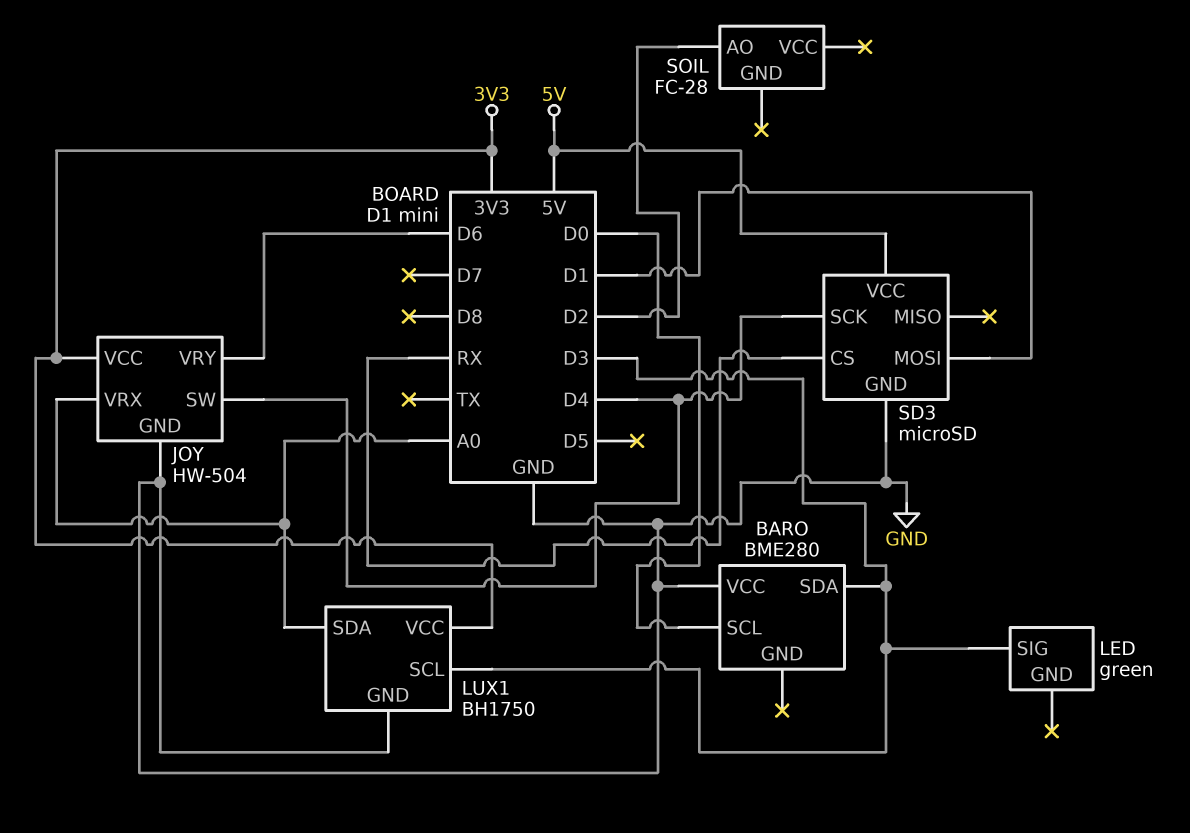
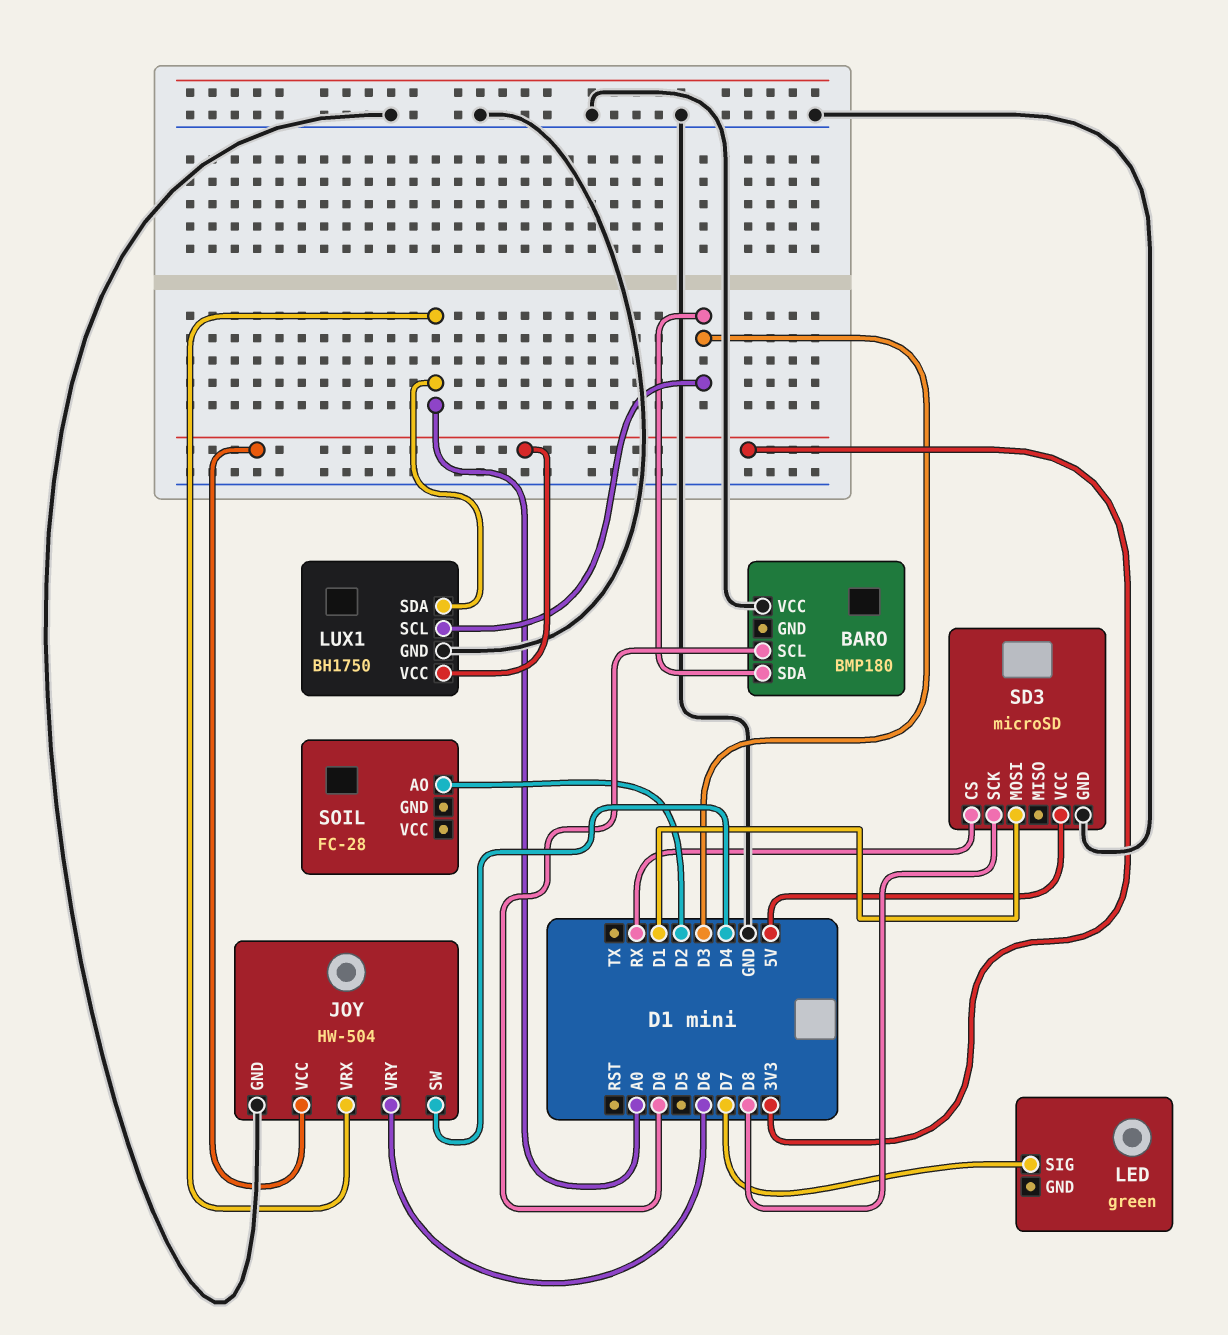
BARO: BME280 -> BMP180
LED pin SIG: D3 -> D7
SD3 pin SCK: D4 -> D8

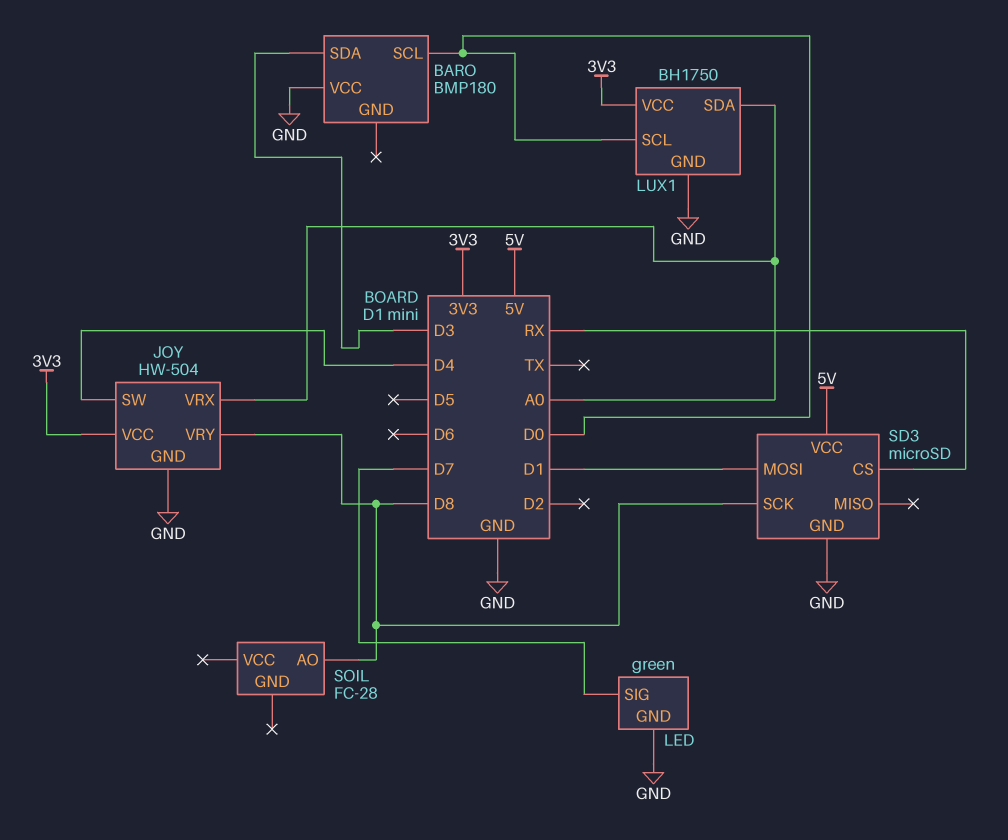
JOY pin VRY: D6 -> D8
LED pin GND: none -> GND
LUX1 pin SCL: D3 -> D0
SOIL pin AO: D2 -> D8

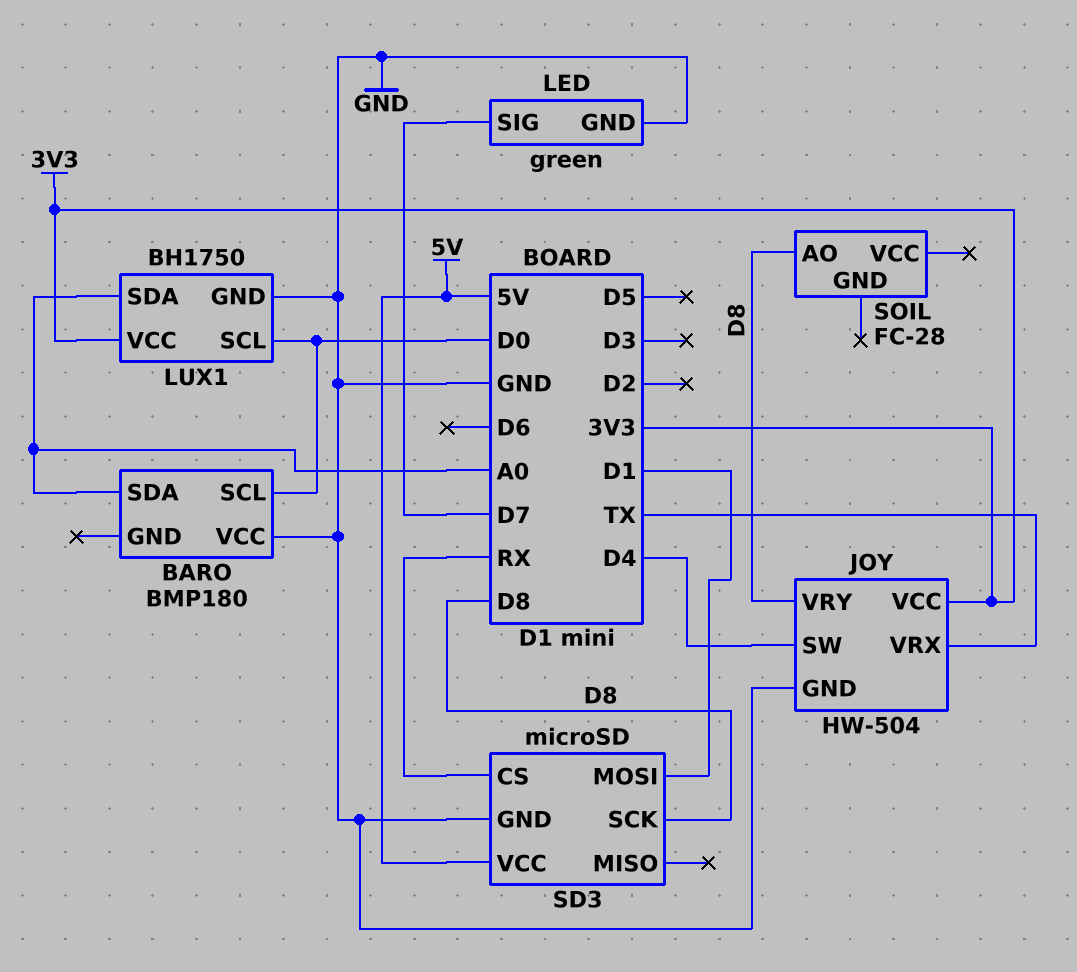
BARO pin SDA: D3 -> A0
JOY pin VRX: A0 -> TX

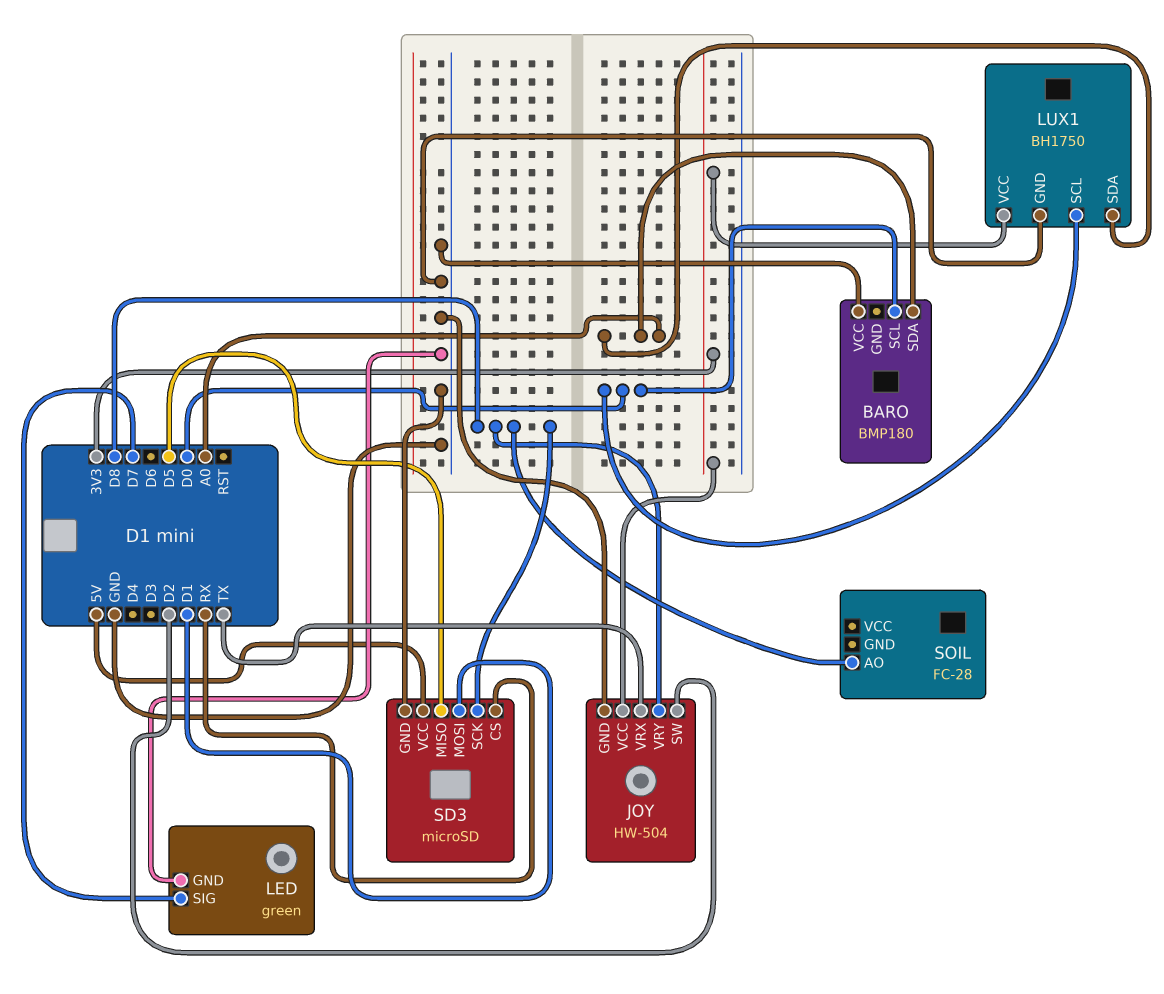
JOY pin SW: D4 -> D2
SD3 pin MISO: none -> D5

